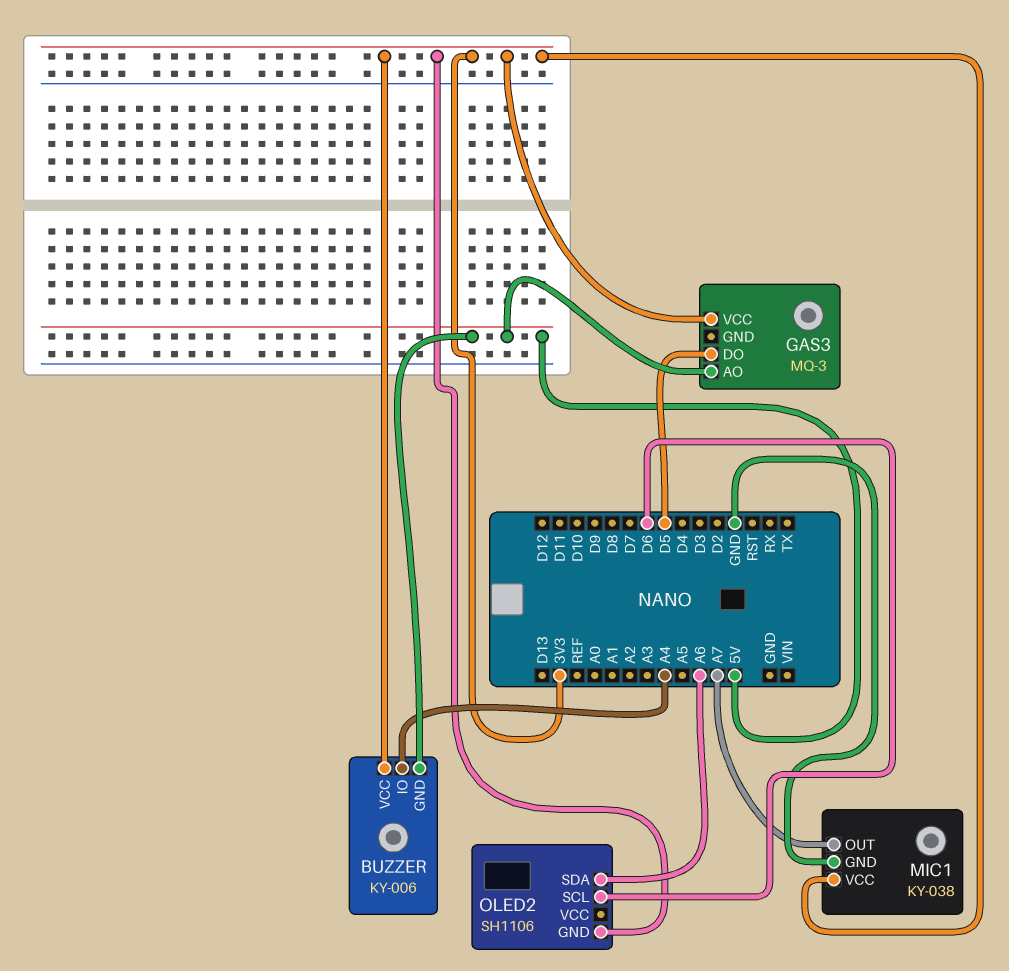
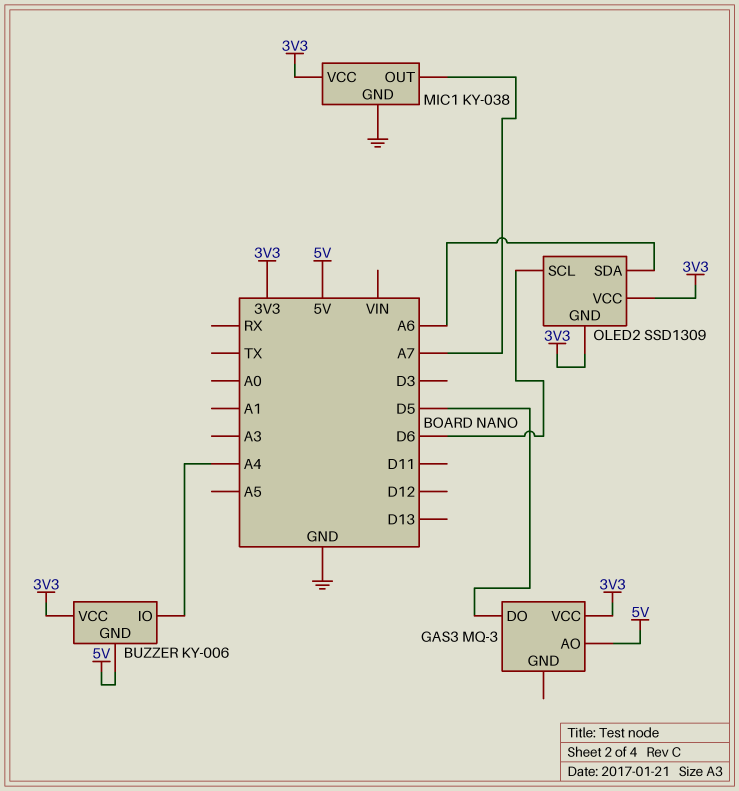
OLED2: SH1106 -> SSD1309
OLED2 pin VCC: none -> 3V3

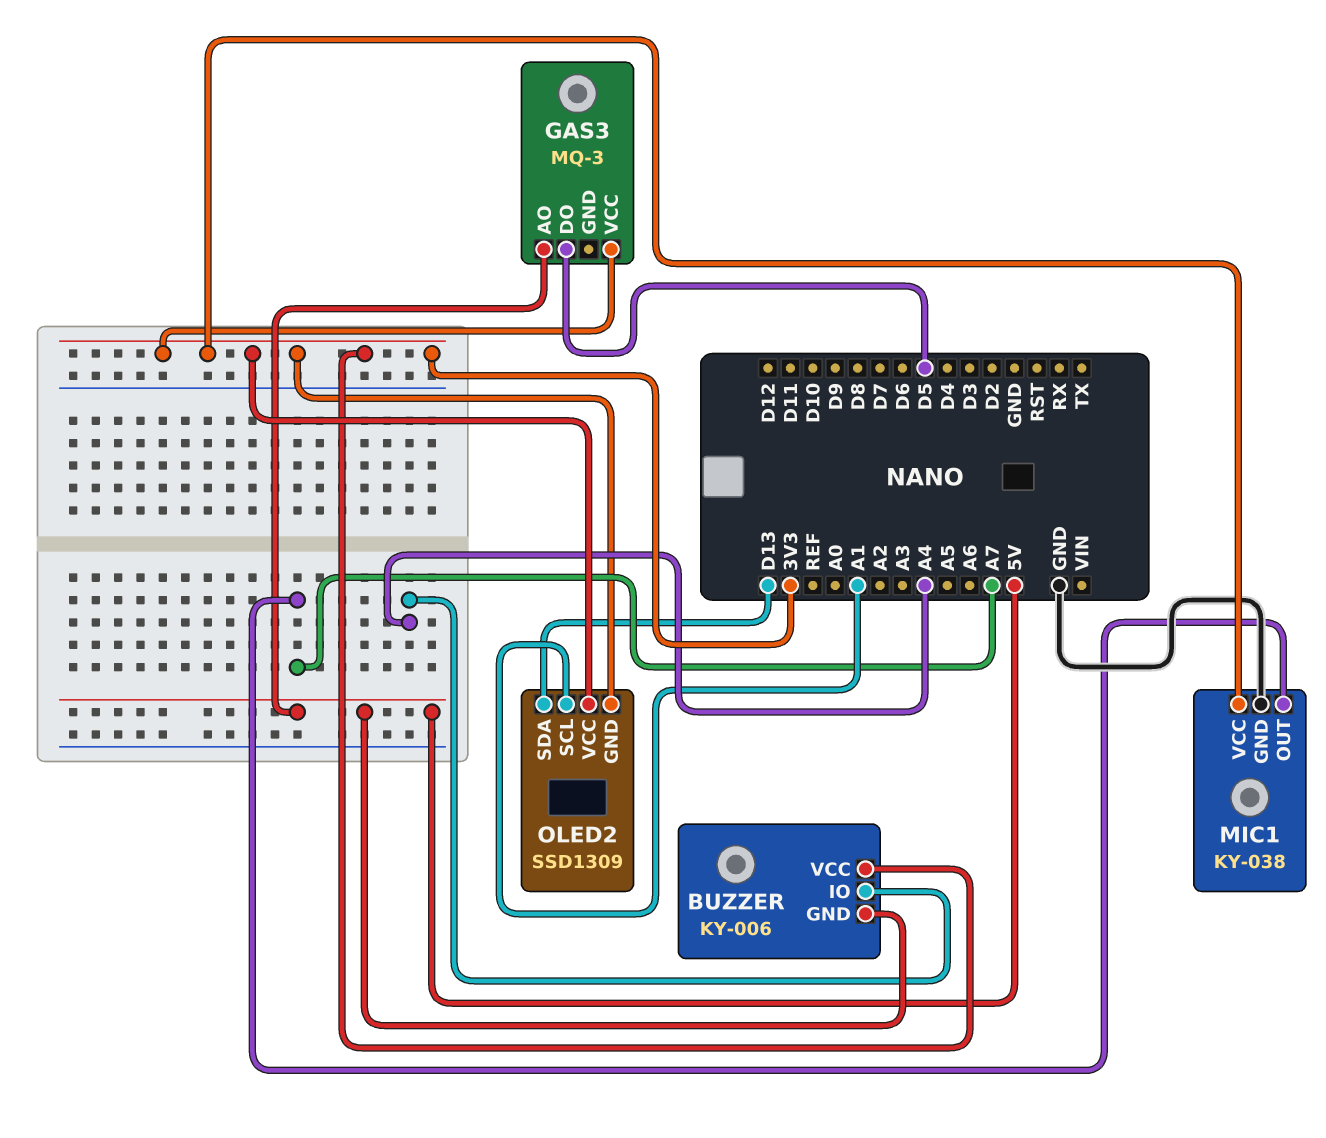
OLED2 pin SCL: D6 -> A1
OLED2 pin SDA: A6 -> D13

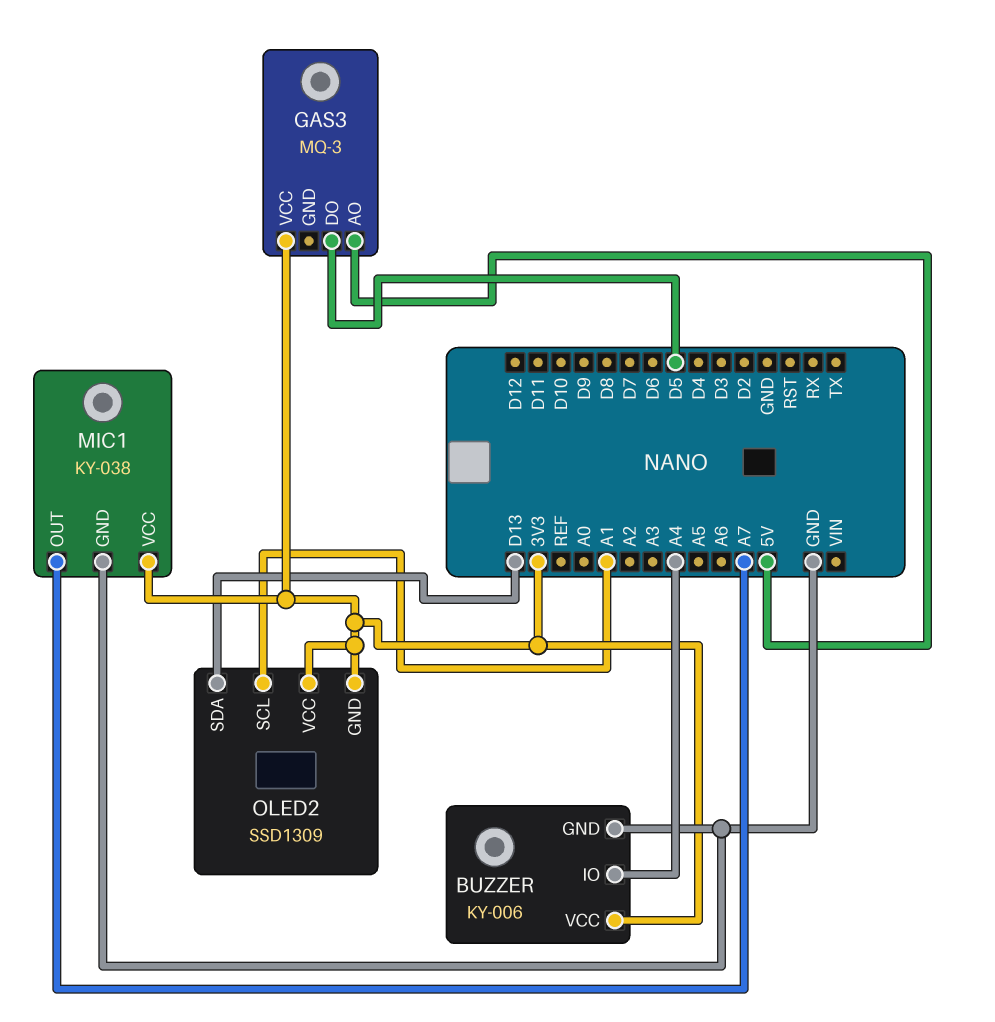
BUZZER pin GND: 5V -> GND

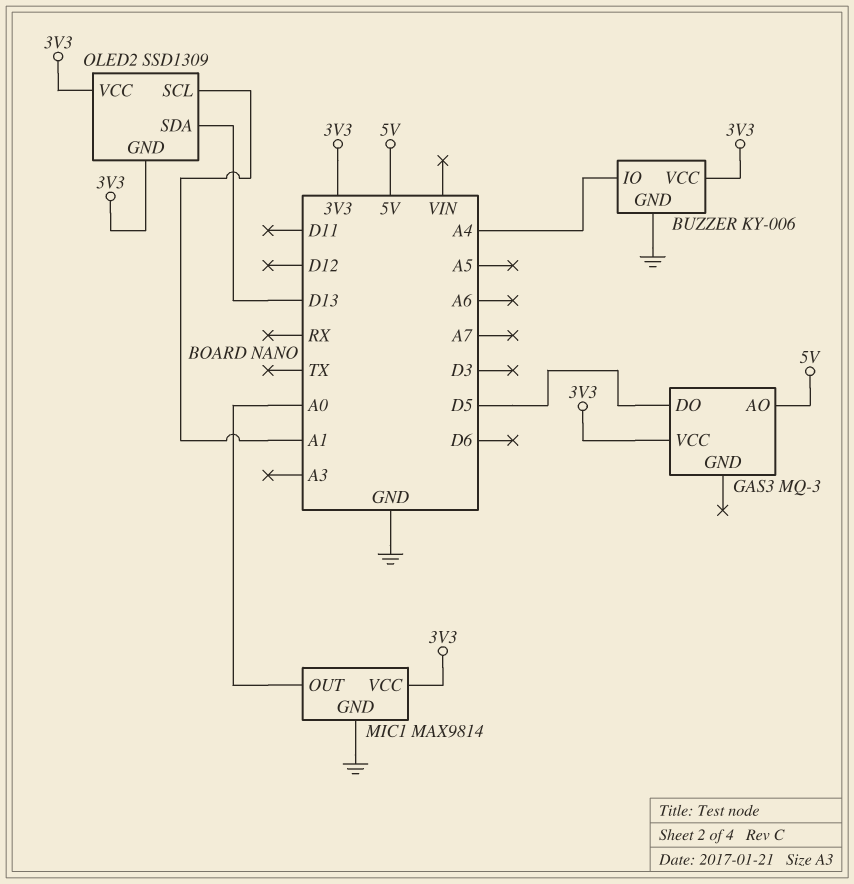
MIC1: KY-038 -> MAX9814
MIC1 pin OUT: A7 -> A0

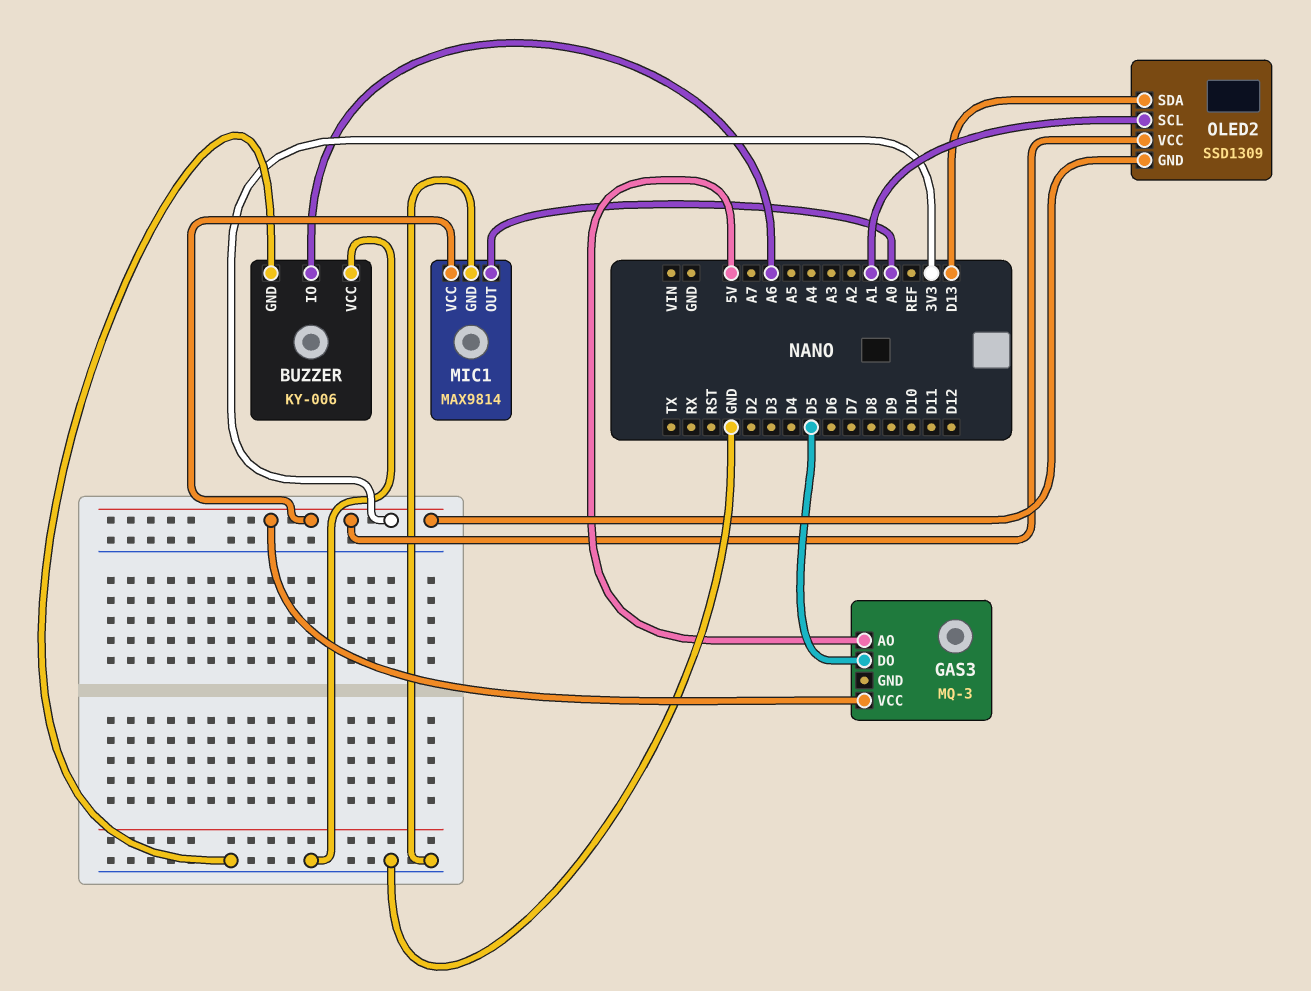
BUZZER pin IO: A4 -> A6
BUZZER pin VCC: 3V3 -> GND

